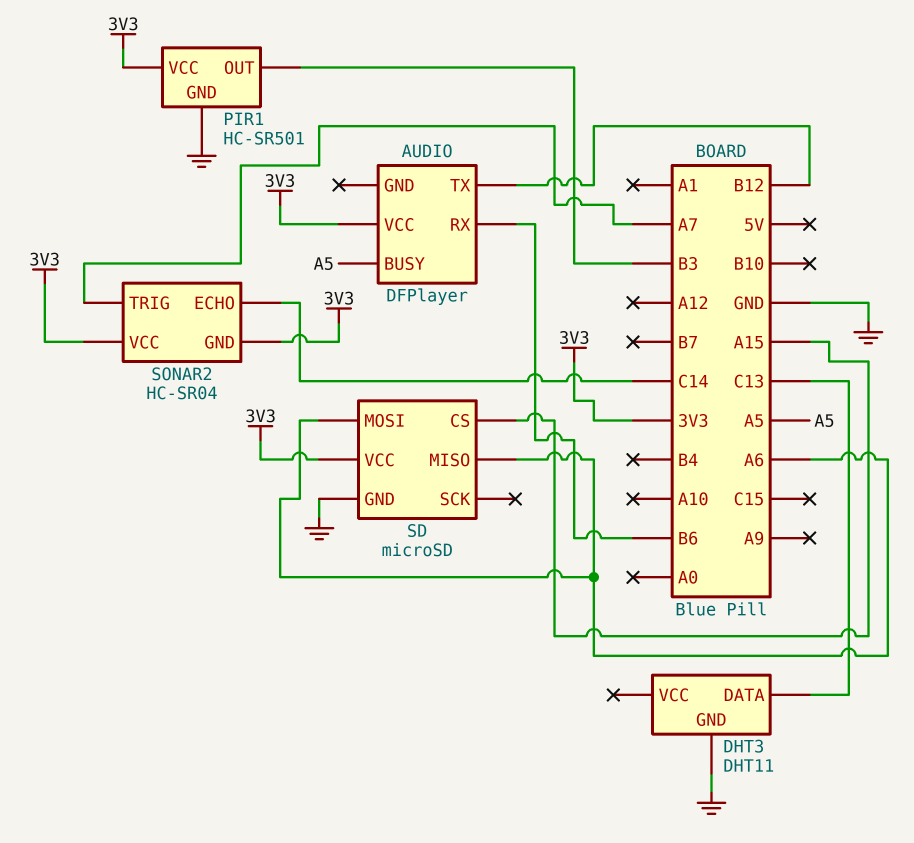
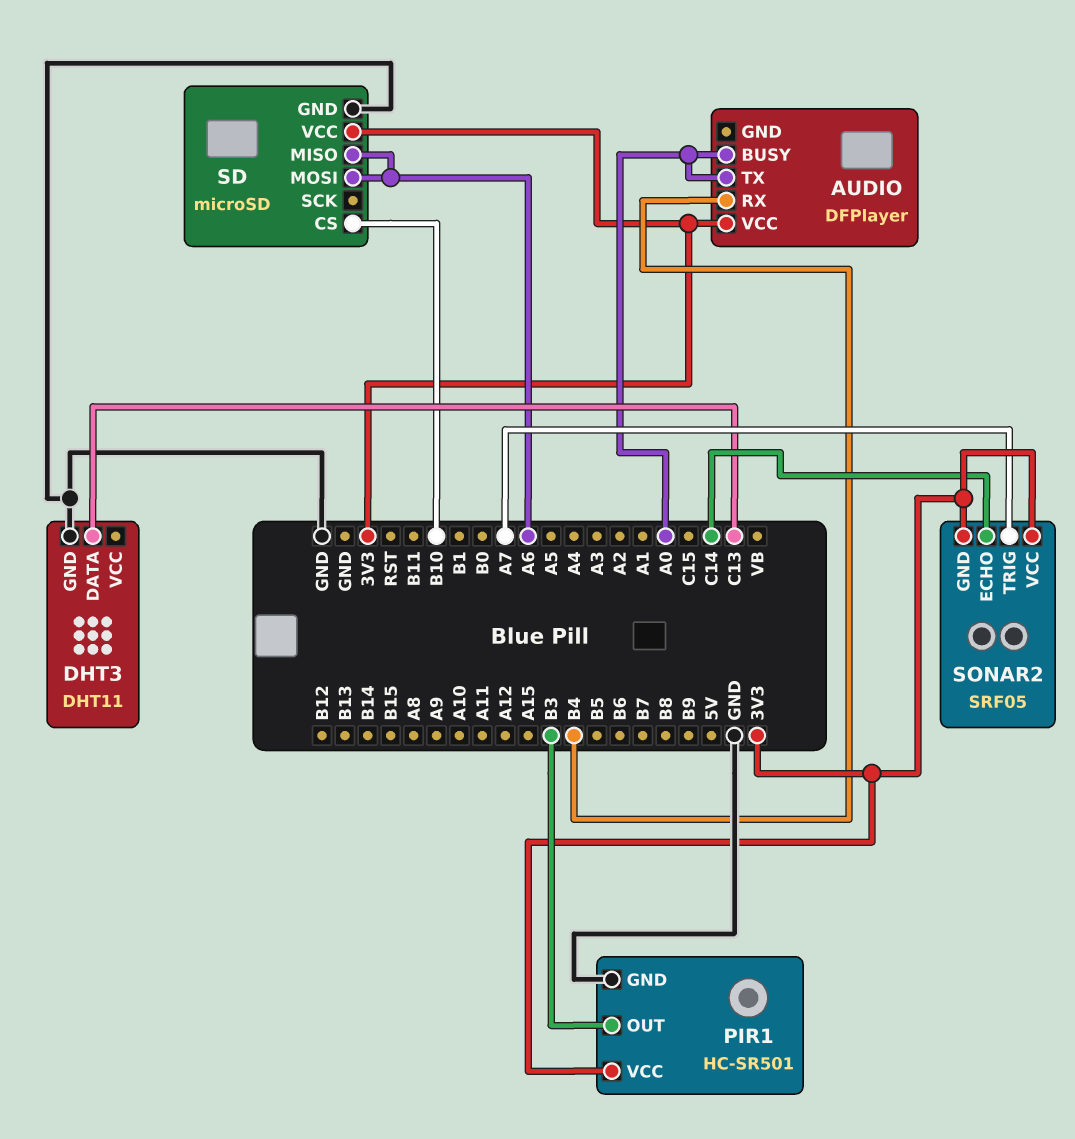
AUDIO pin BUSY: A5 -> A0
AUDIO pin RX: B6 -> B4
AUDIO pin TX: B12 -> A0
SD pin CS: A15 -> B10
SONAR2: HC-SR04 -> SRF05

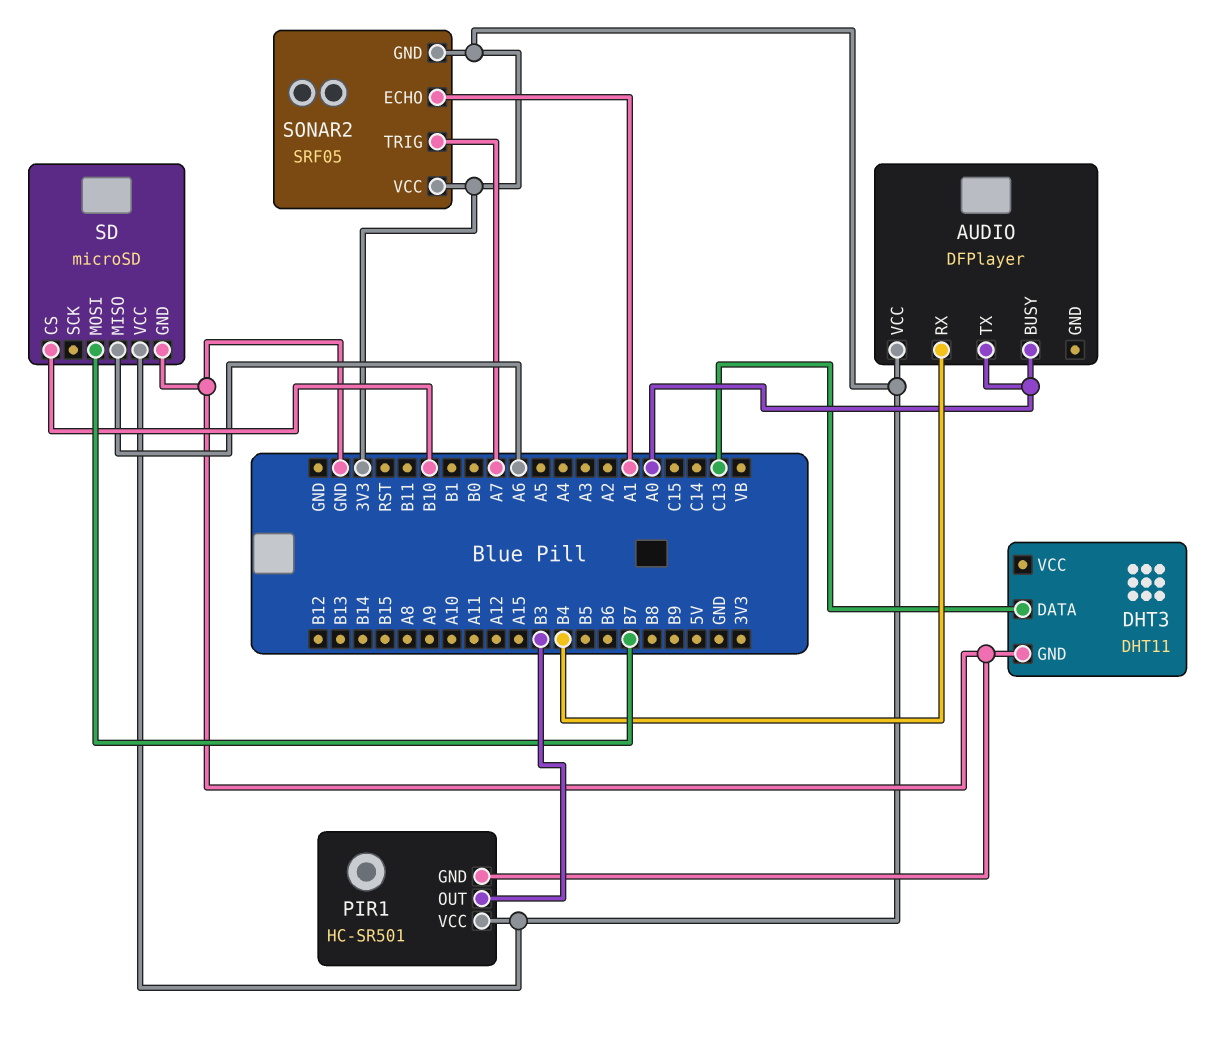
SD pin MOSI: A6 -> B7
SONAR2 pin ECHO: C14 -> A1

